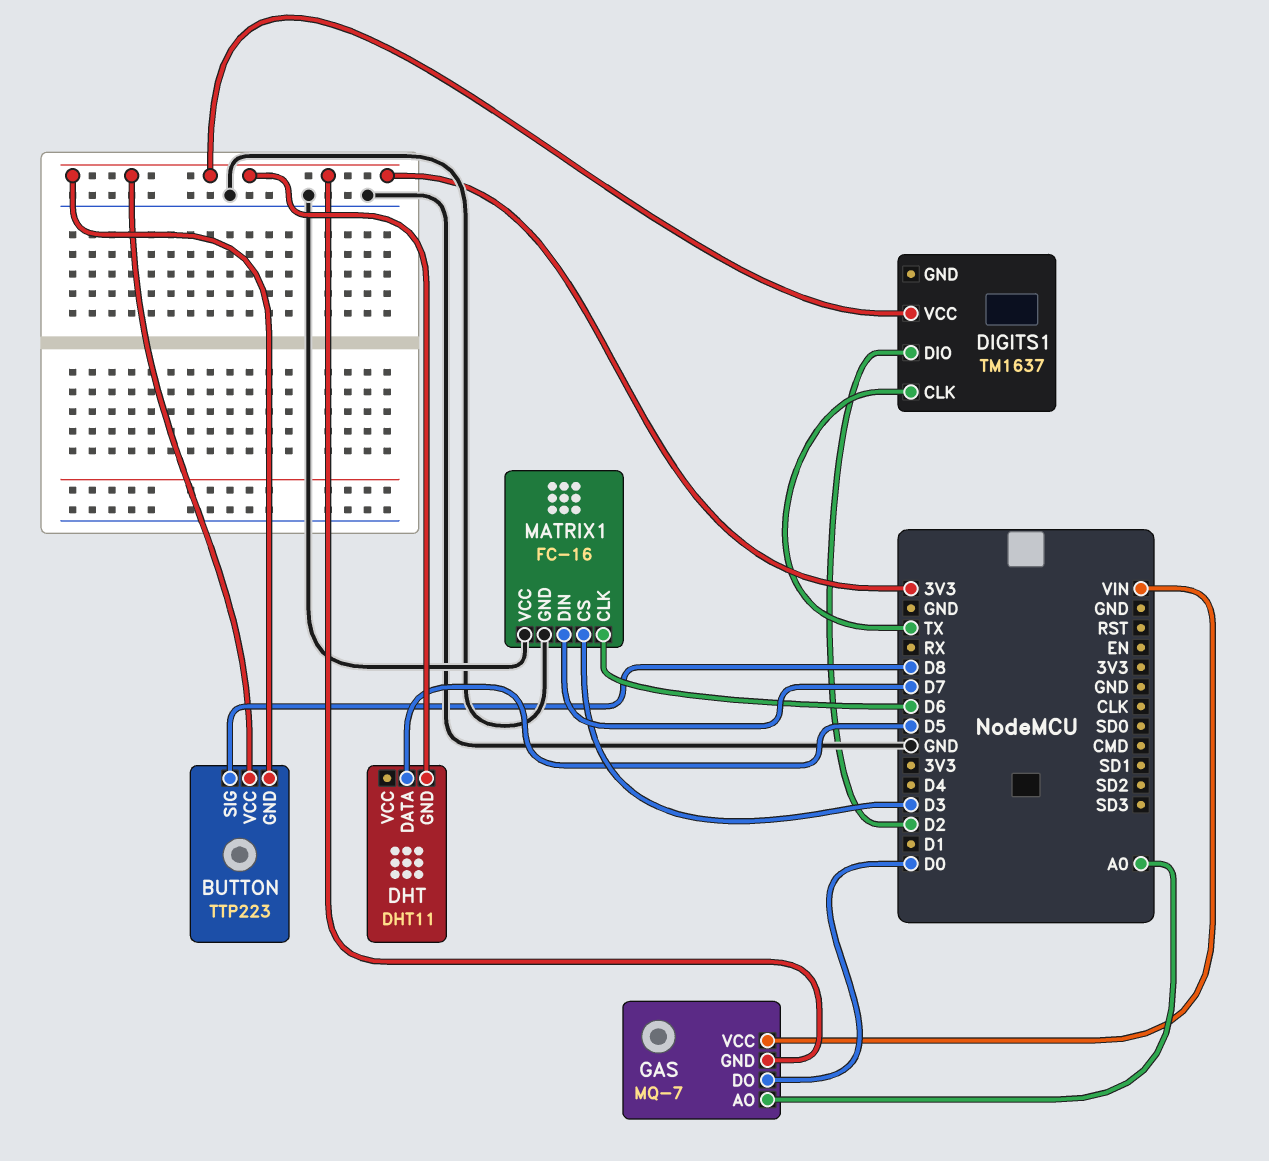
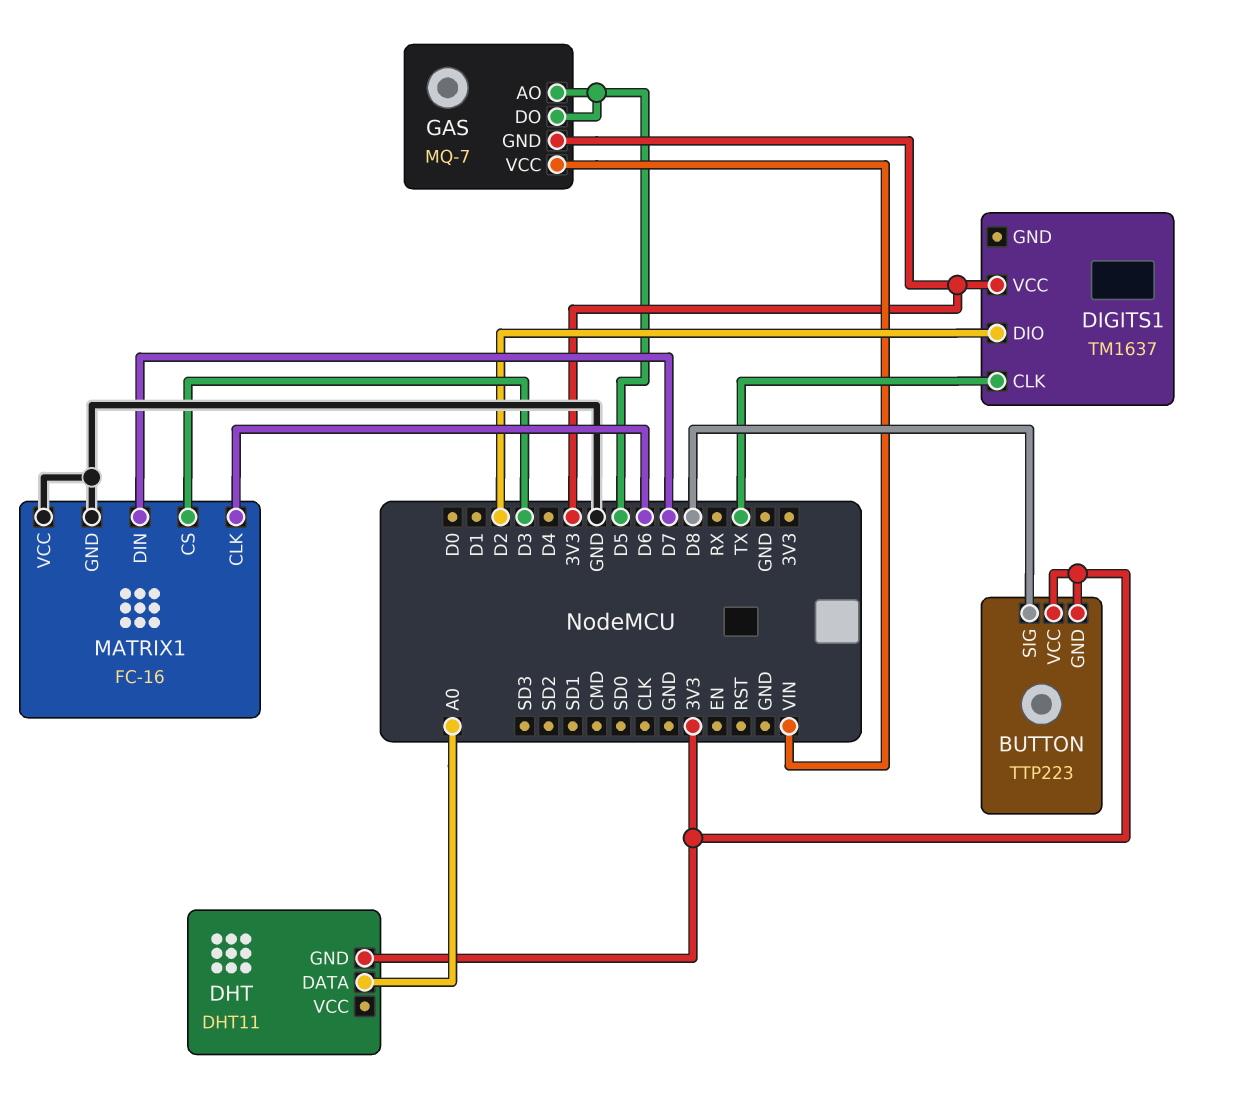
DHT pin DATA: D5 -> A0
GAS pin AO: A0 -> D5
GAS pin DO: D0 -> D5

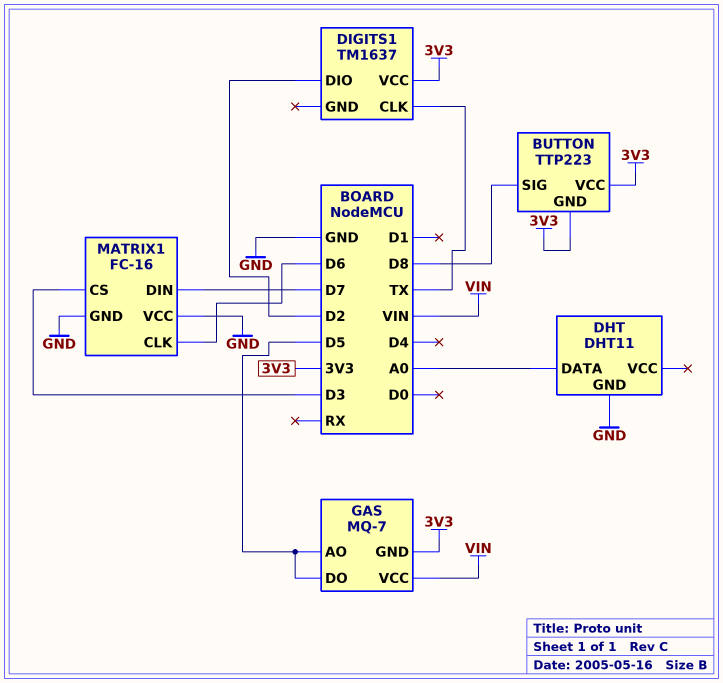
DHT pin GND: 3V3 -> GND

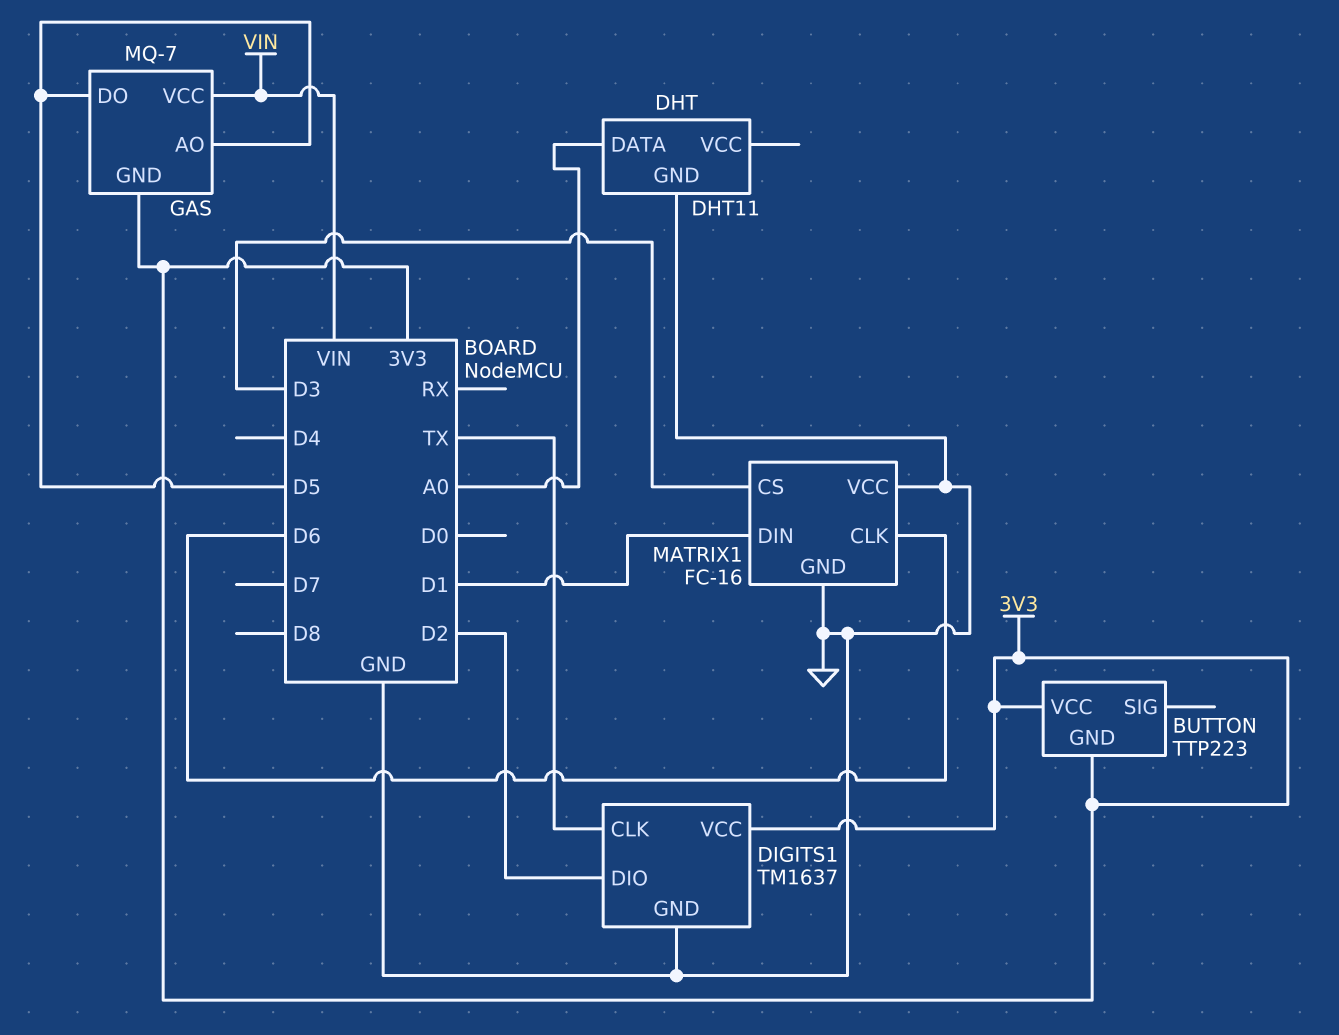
BUTTON pin SIG: D8 -> none
DIGITS1 pin GND: none -> GND
MATRIX1 pin DIN: D7 -> D1

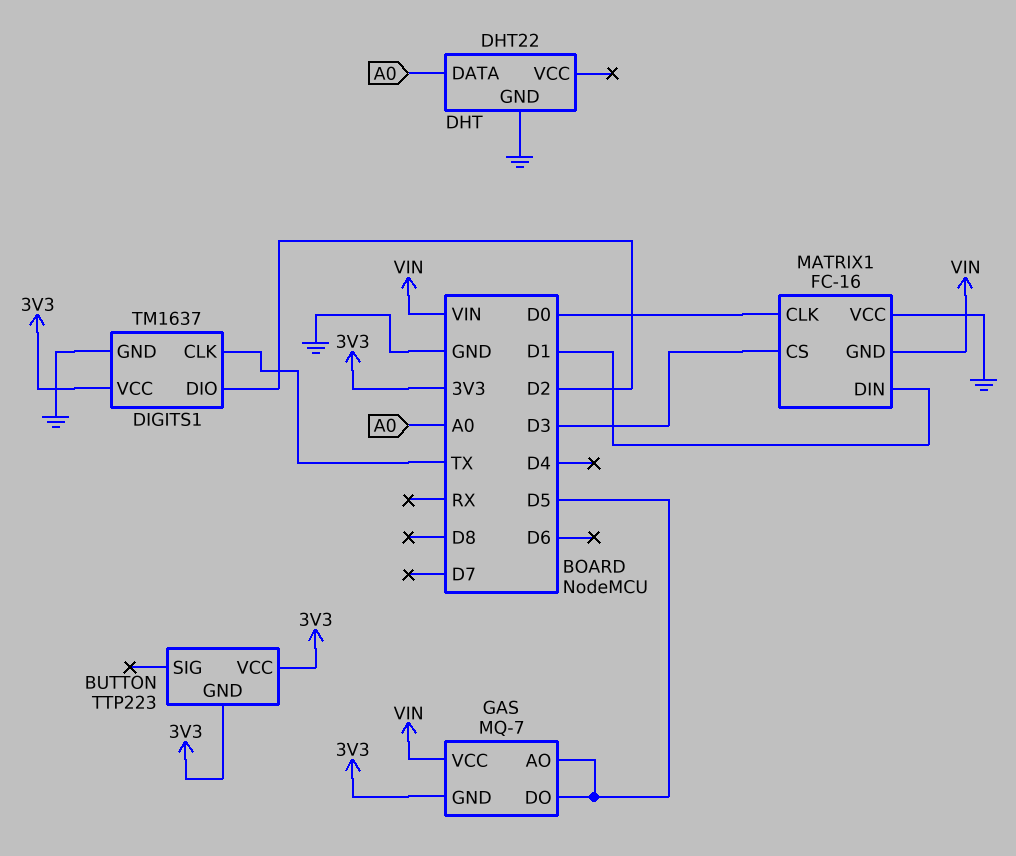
DHT: DHT11 -> DHT22
MATRIX1 pin CLK: D6 -> D0
MATRIX1 pin GND: GND -> VIN

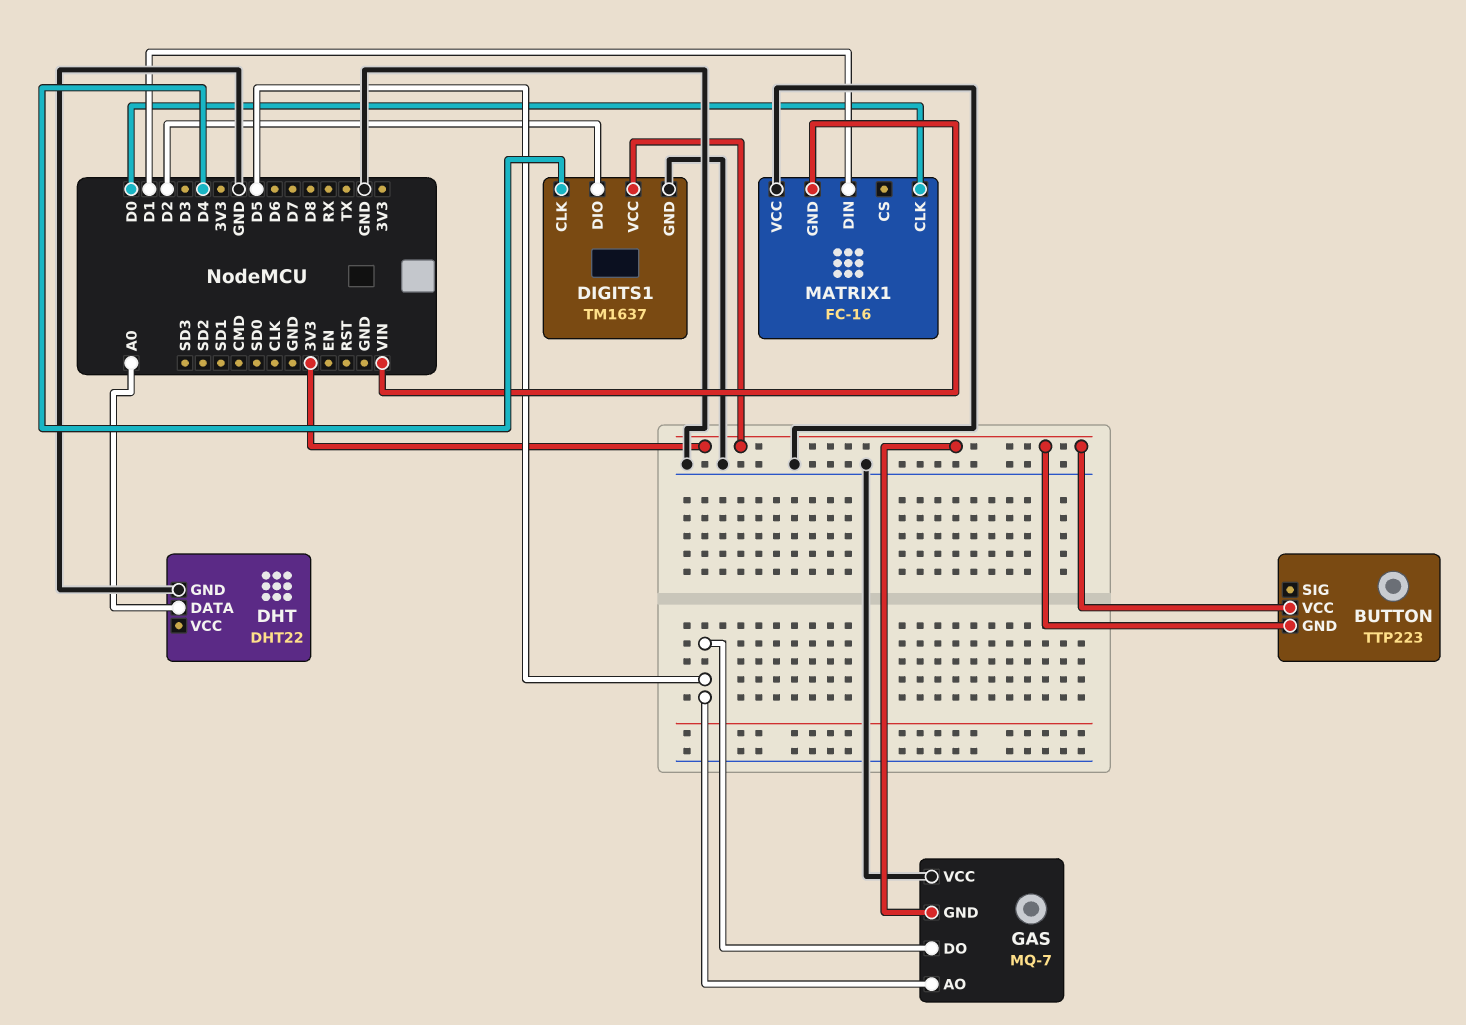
DIGITS1 pin CLK: TX -> D4
GAS pin VCC: VIN -> GND
MATRIX1 pin CS: D3 -> none

